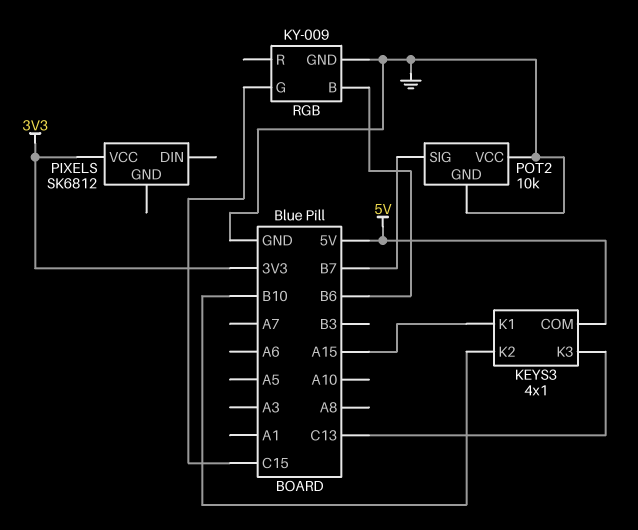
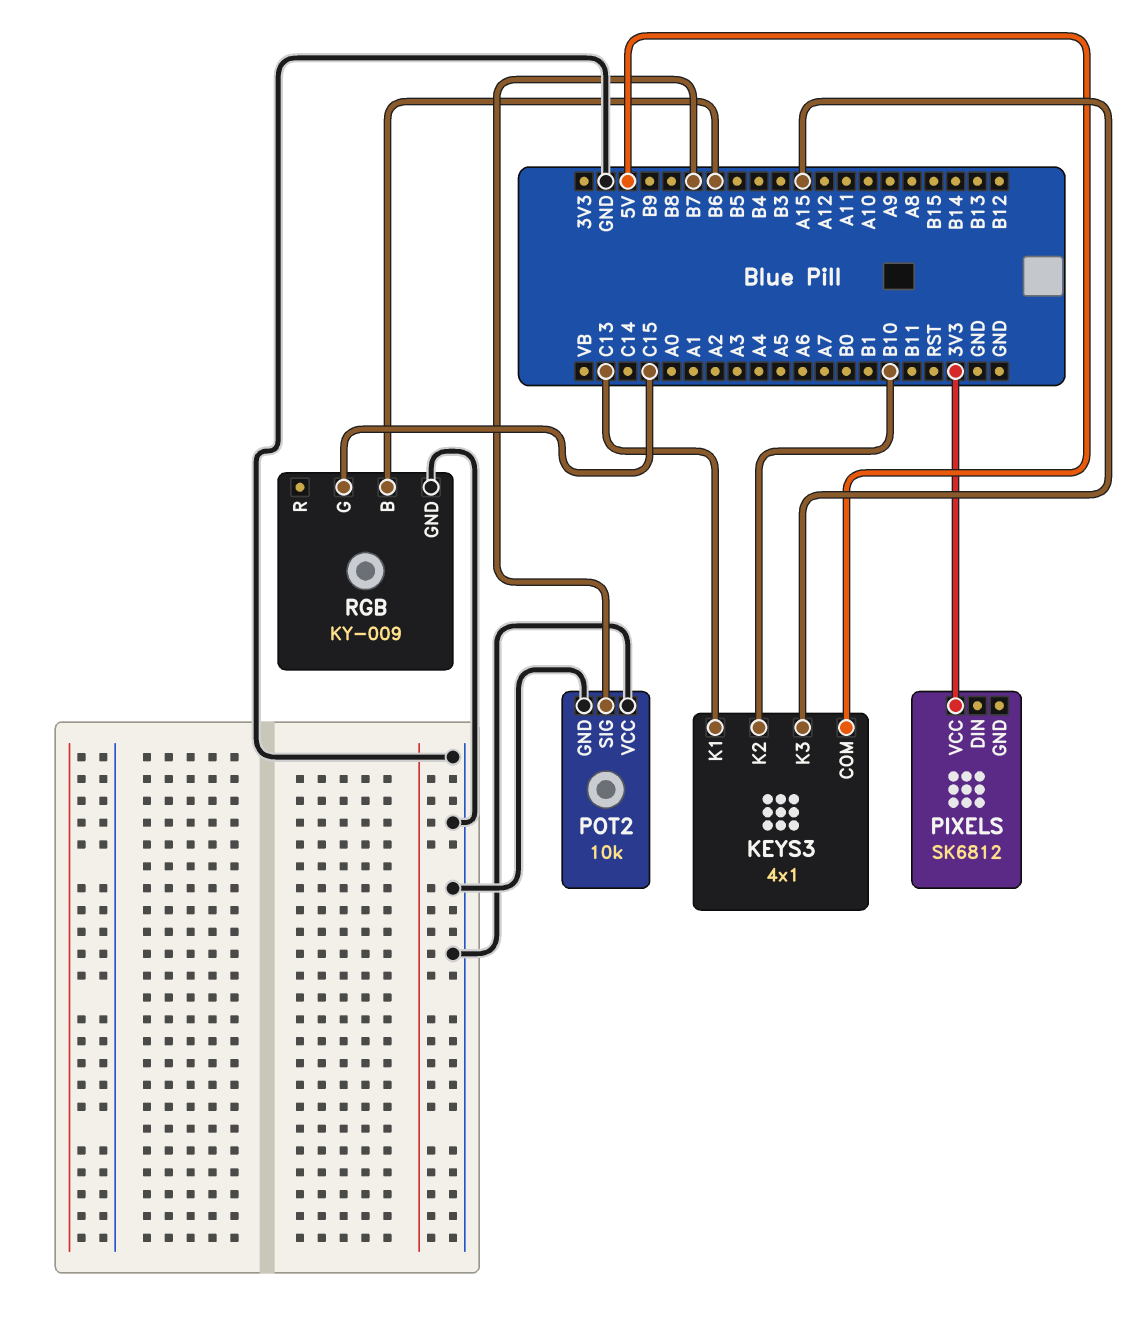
KEYS3 pin K1: A15 -> C13
KEYS3 pin K3: C13 -> A15

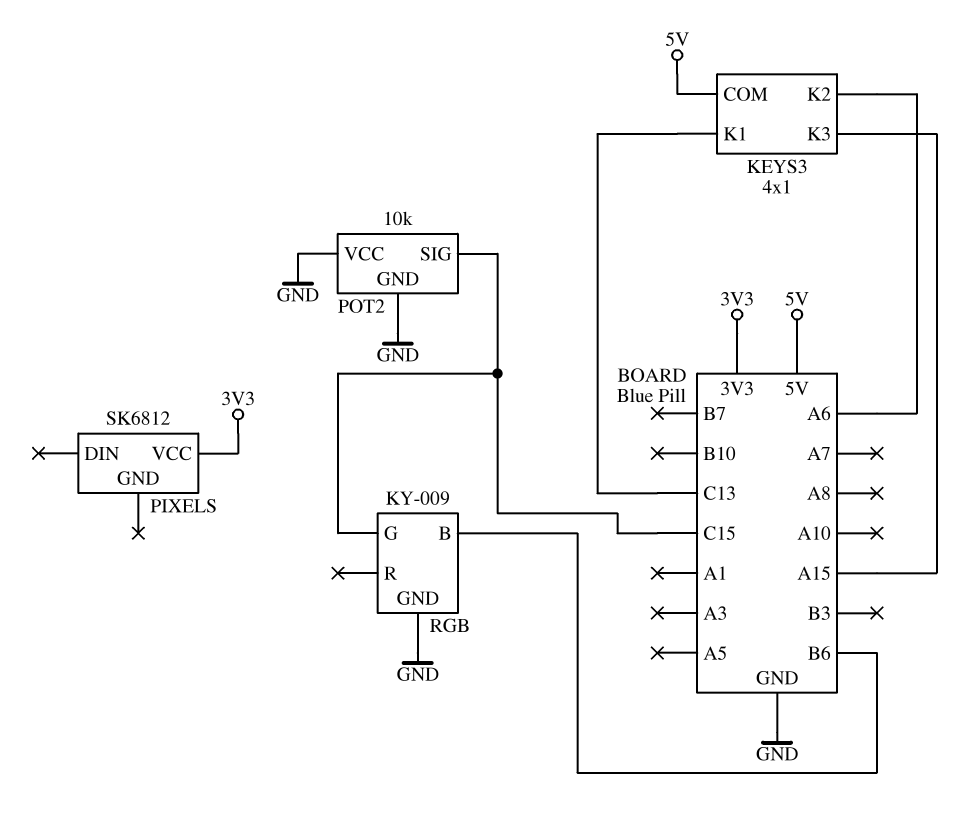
KEYS3 pin K2: B10 -> A6
POT2 pin SIG: B7 -> C15

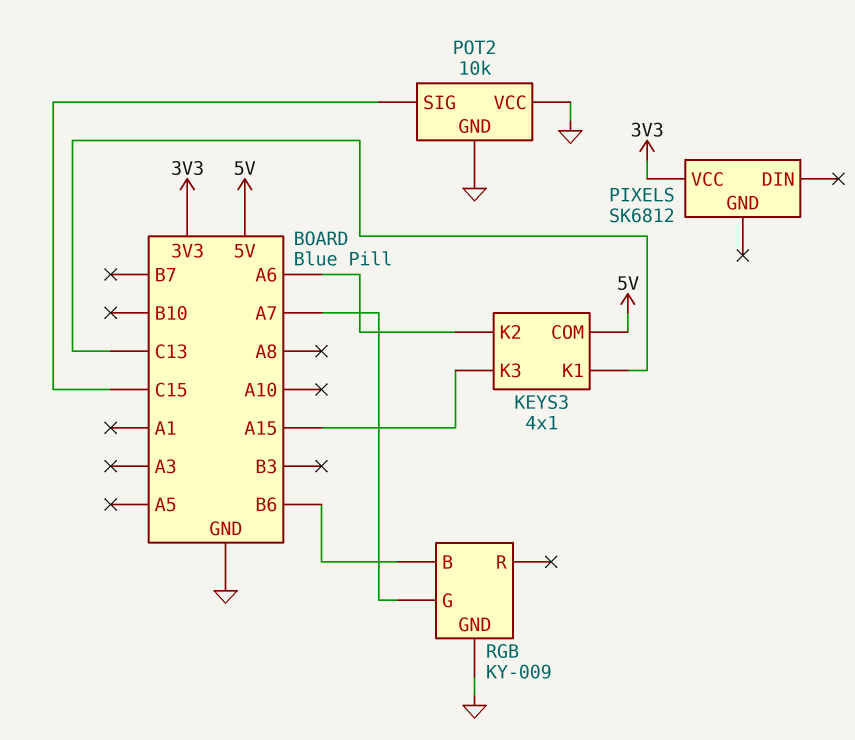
RGB pin G: C15 -> A7

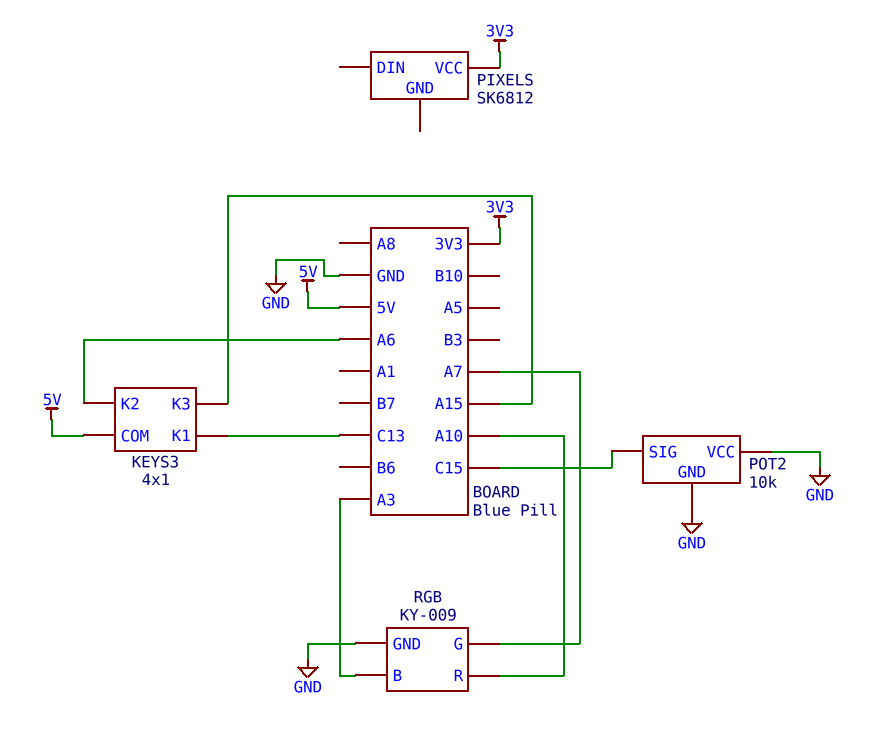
RGB pin B: B6 -> A3
RGB pin R: none -> A10

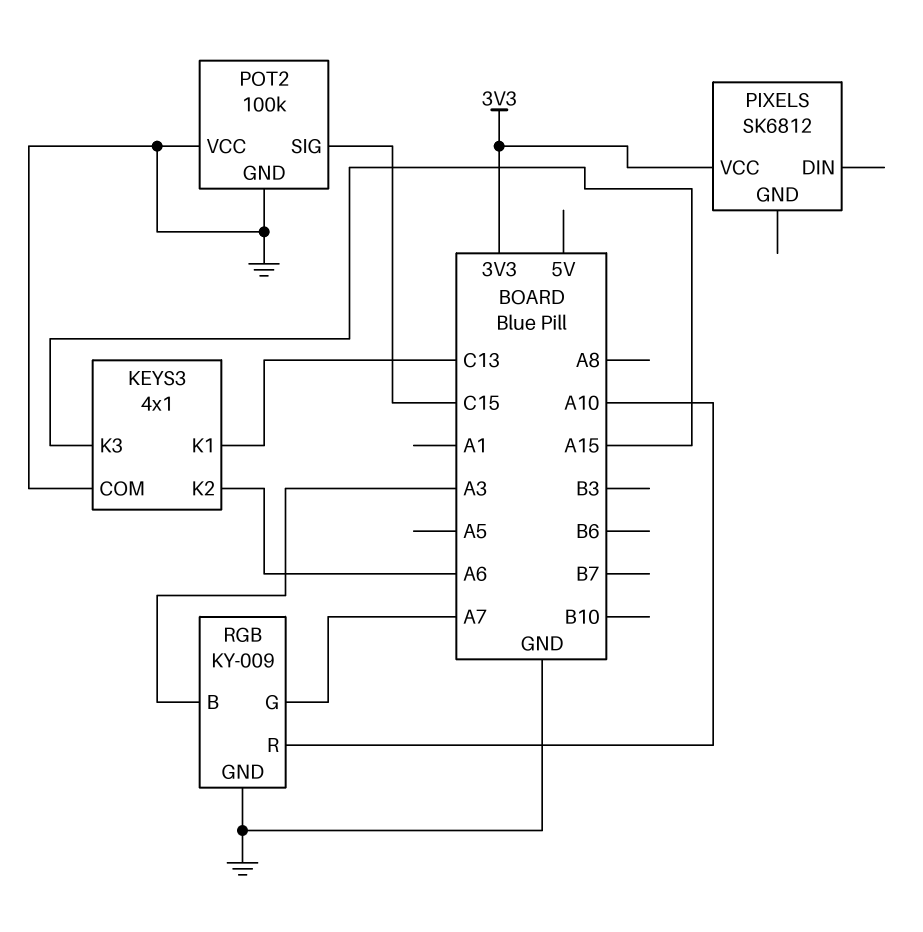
KEYS3 pin COM: 5V -> GND
POT2: 10k -> 100k

